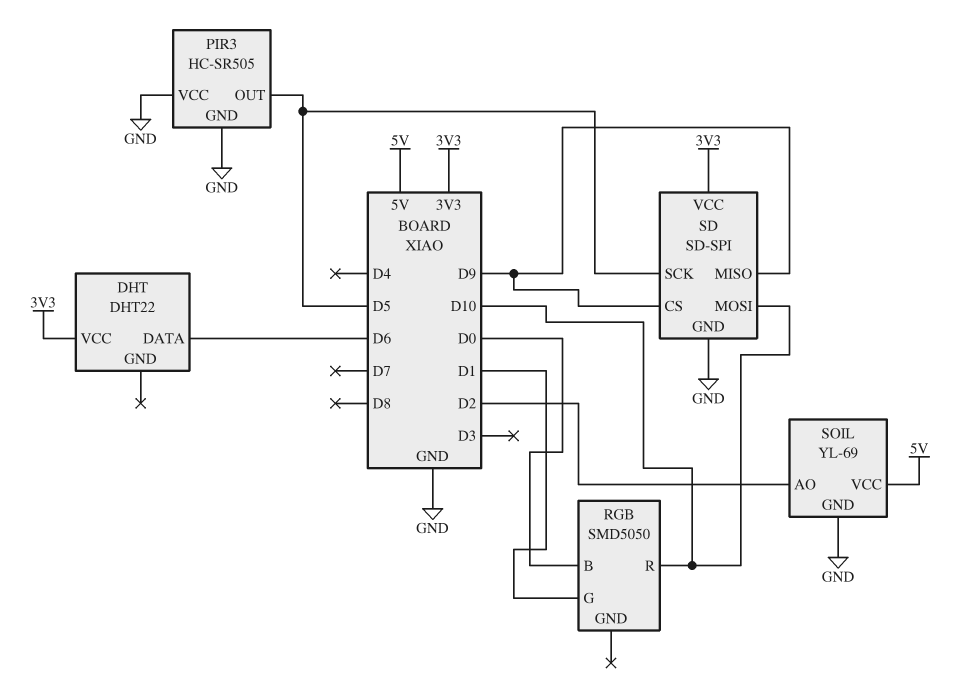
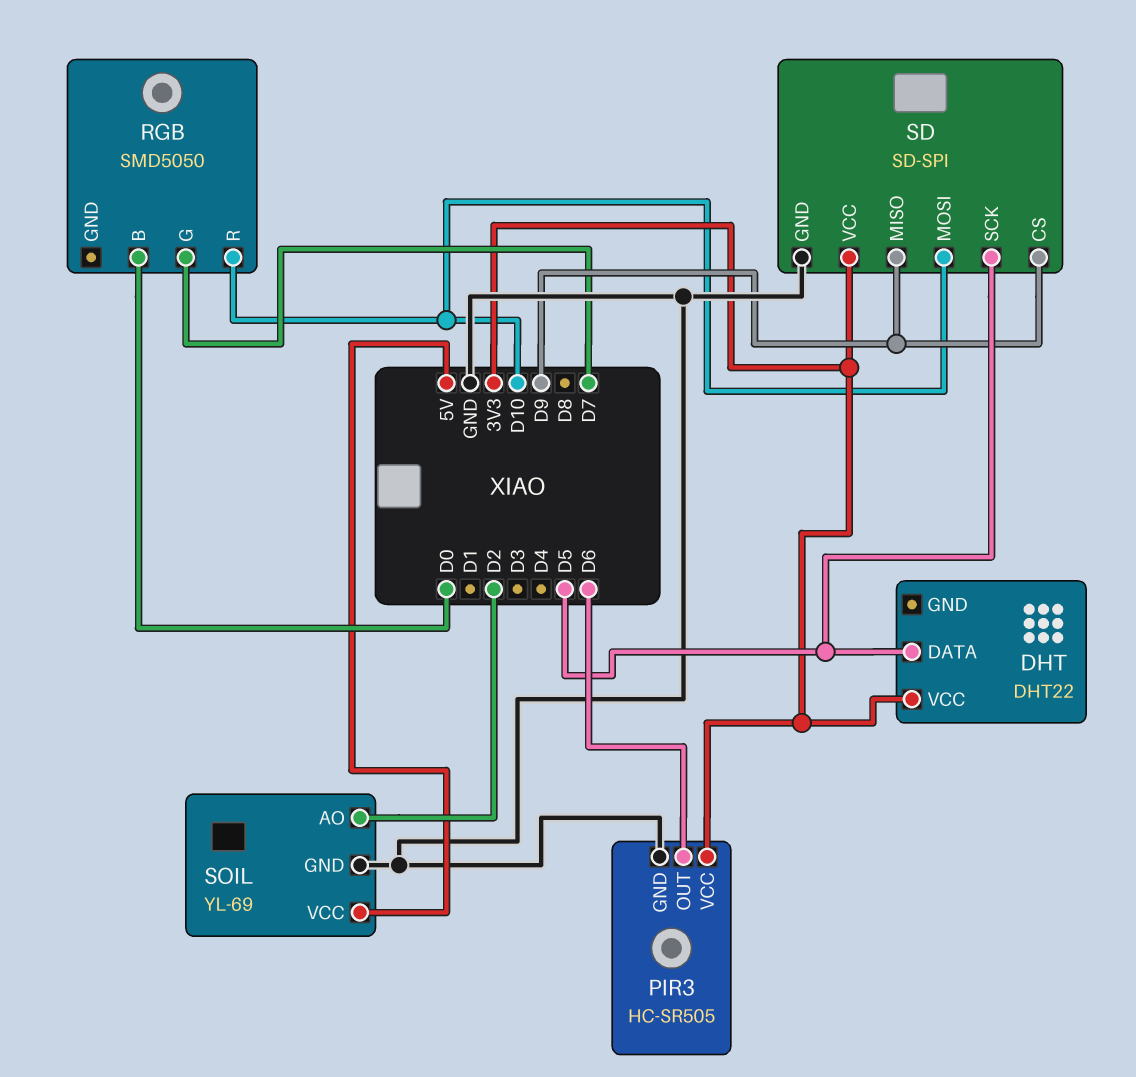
DHT pin DATA: D6 -> D5
PIR3 pin OUT: D5 -> D6
PIR3 pin VCC: GND -> 3V3
RGB pin G: D1 -> D7

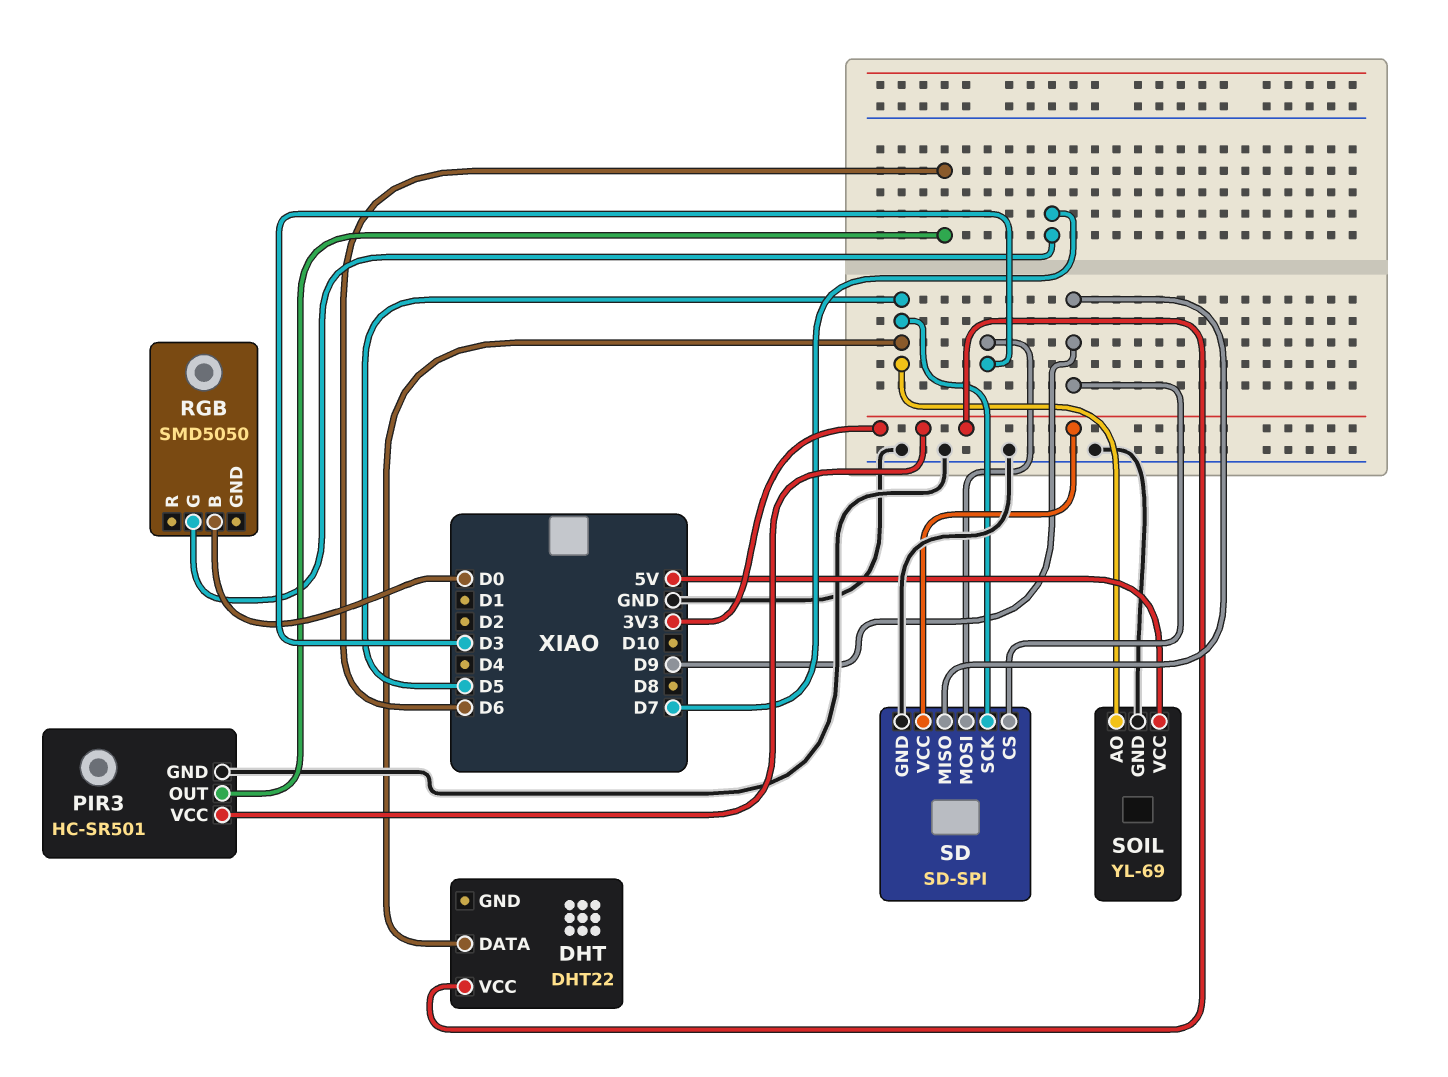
PIR3: HC-SR505 -> HC-SR501
RGB pin R: D10 -> none
SD pin MOSI: D10 -> D3
SOIL pin AO: D2 -> D5

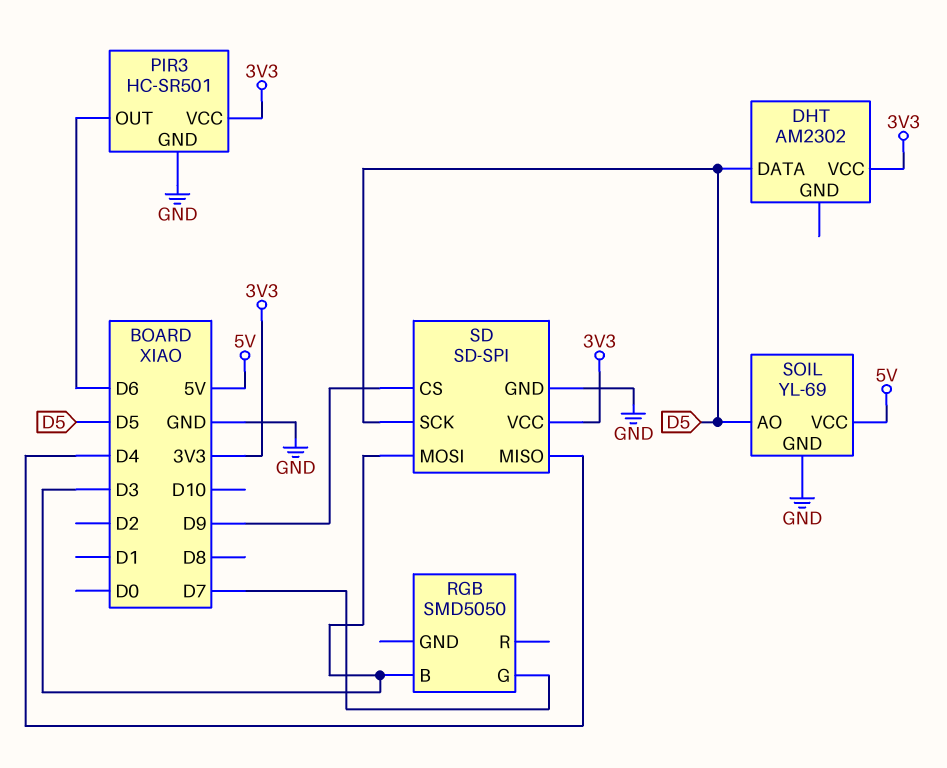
DHT: DHT22 -> AM2302
RGB pin B: D0 -> D3
SD pin MISO: D9 -> D4

